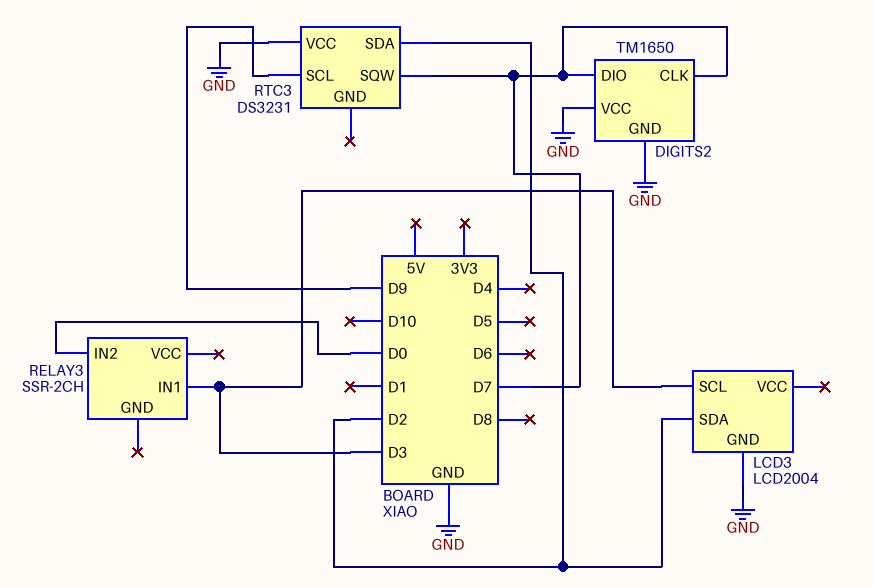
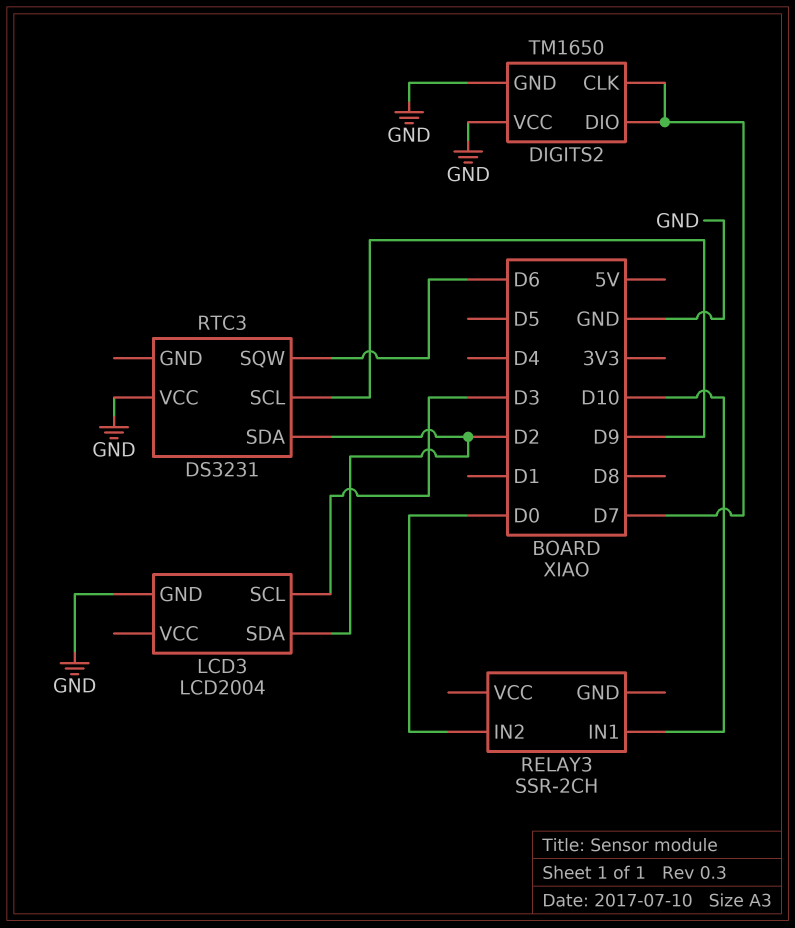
RELAY3 pin IN1: D3 -> D10
RTC3 pin SQW: D7 -> D6

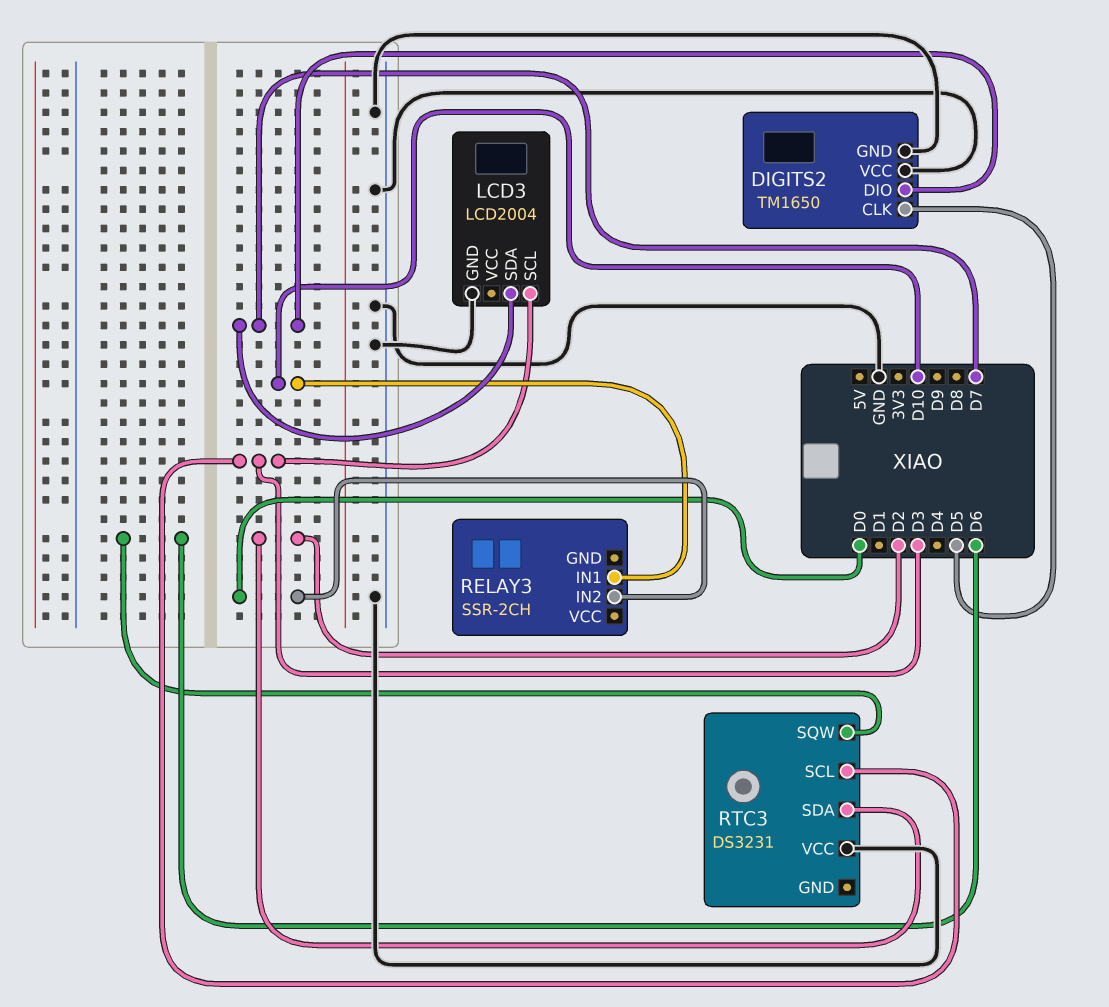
DIGITS2 pin CLK: D7 -> D5
LCD3 pin SDA: D2 -> D7
RTC3 pin SCL: D9 -> D3

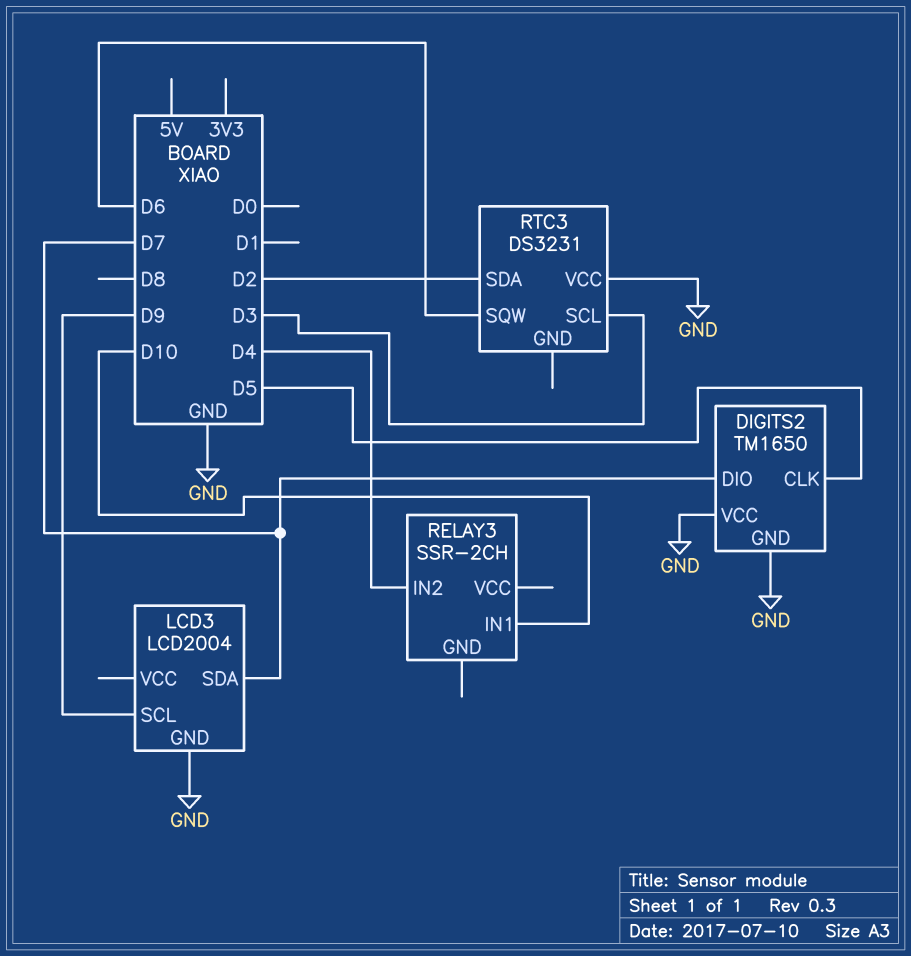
LCD3 pin SCL: D3 -> D9
RELAY3 pin IN2: D0 -> D4

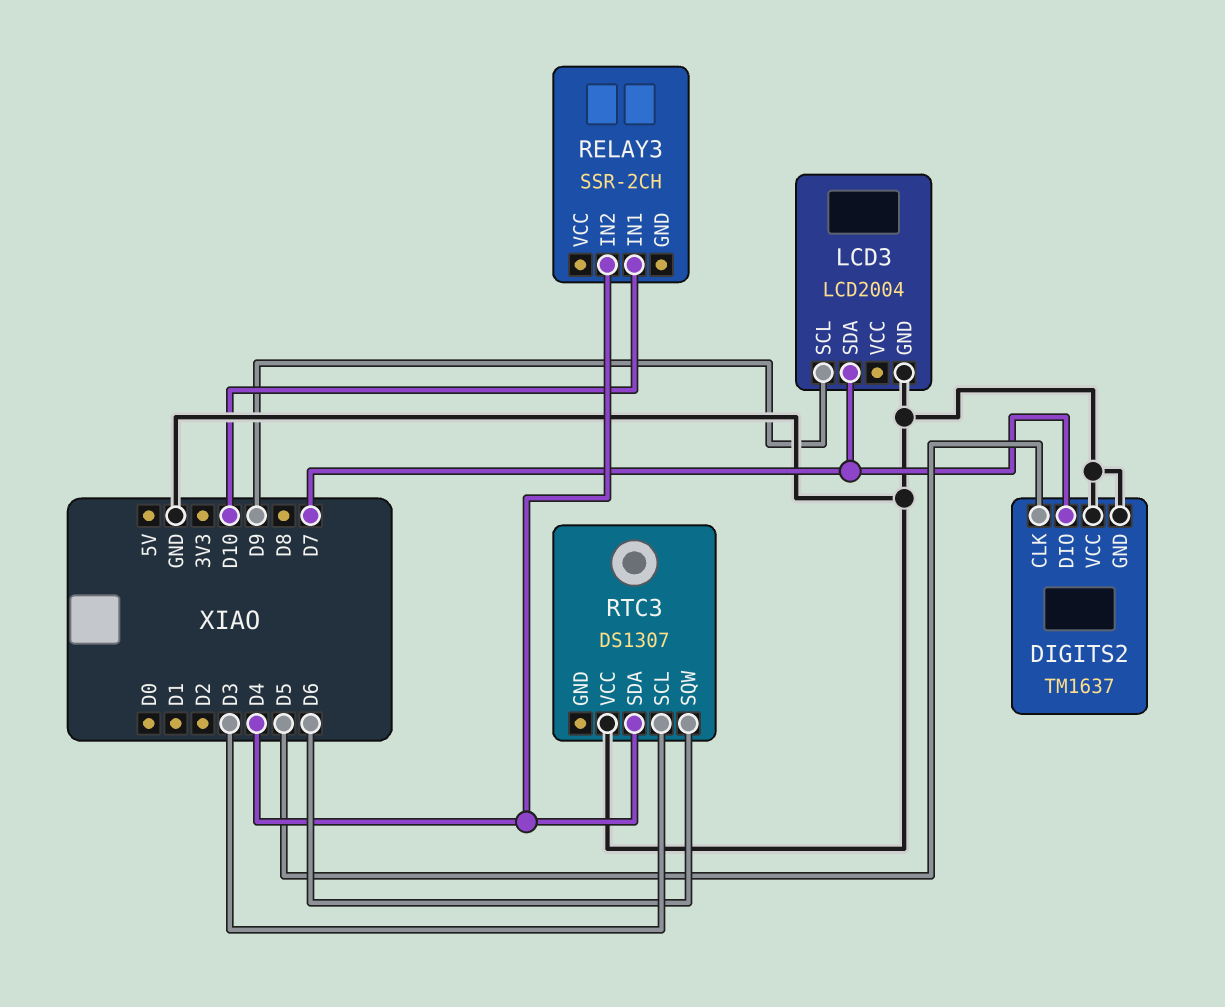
DIGITS2: TM1650 -> TM1637
RTC3: DS3231 -> DS1307
RTC3 pin SDA: D2 -> D4

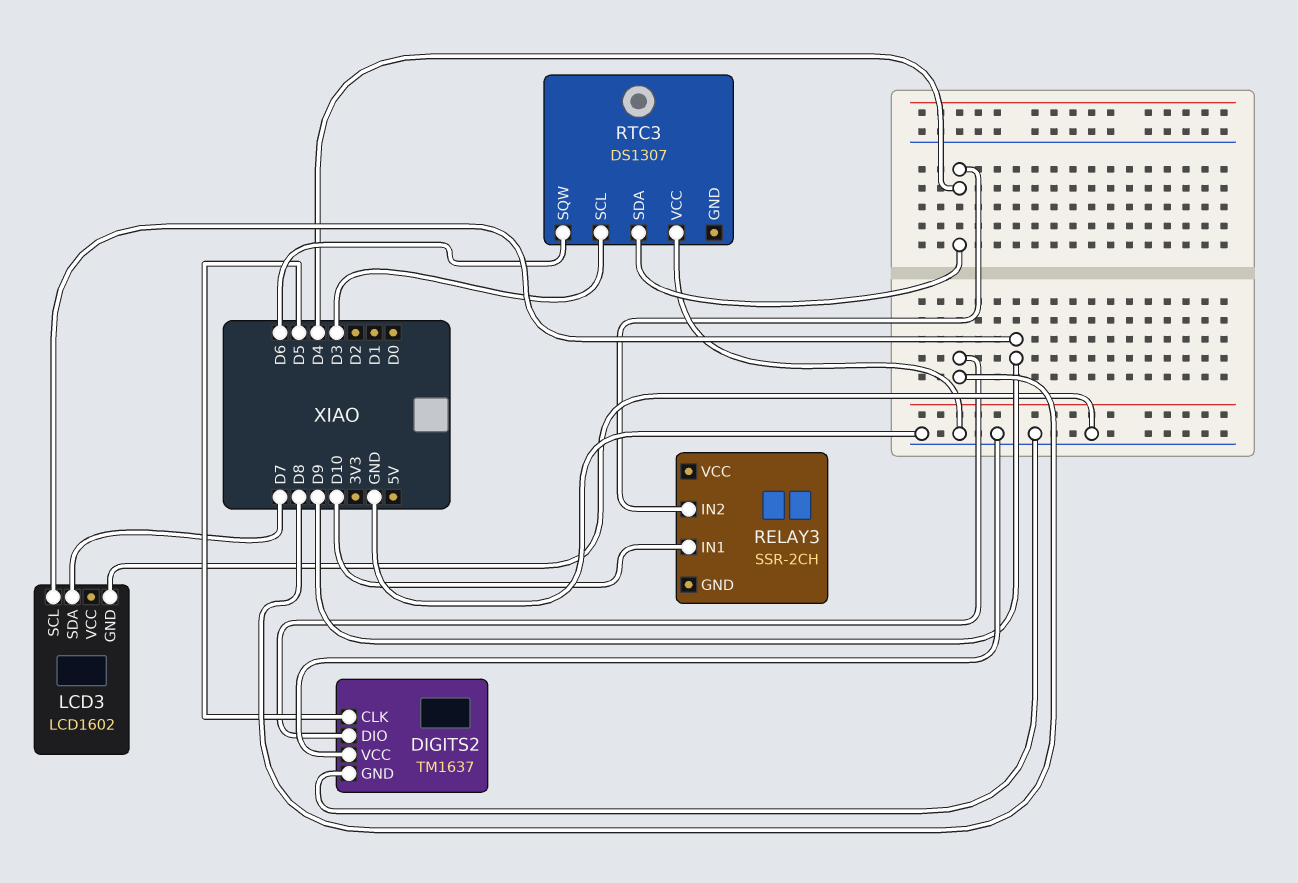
DIGITS2 pin DIO: D7 -> D8
LCD3: LCD2004 -> LCD1602

